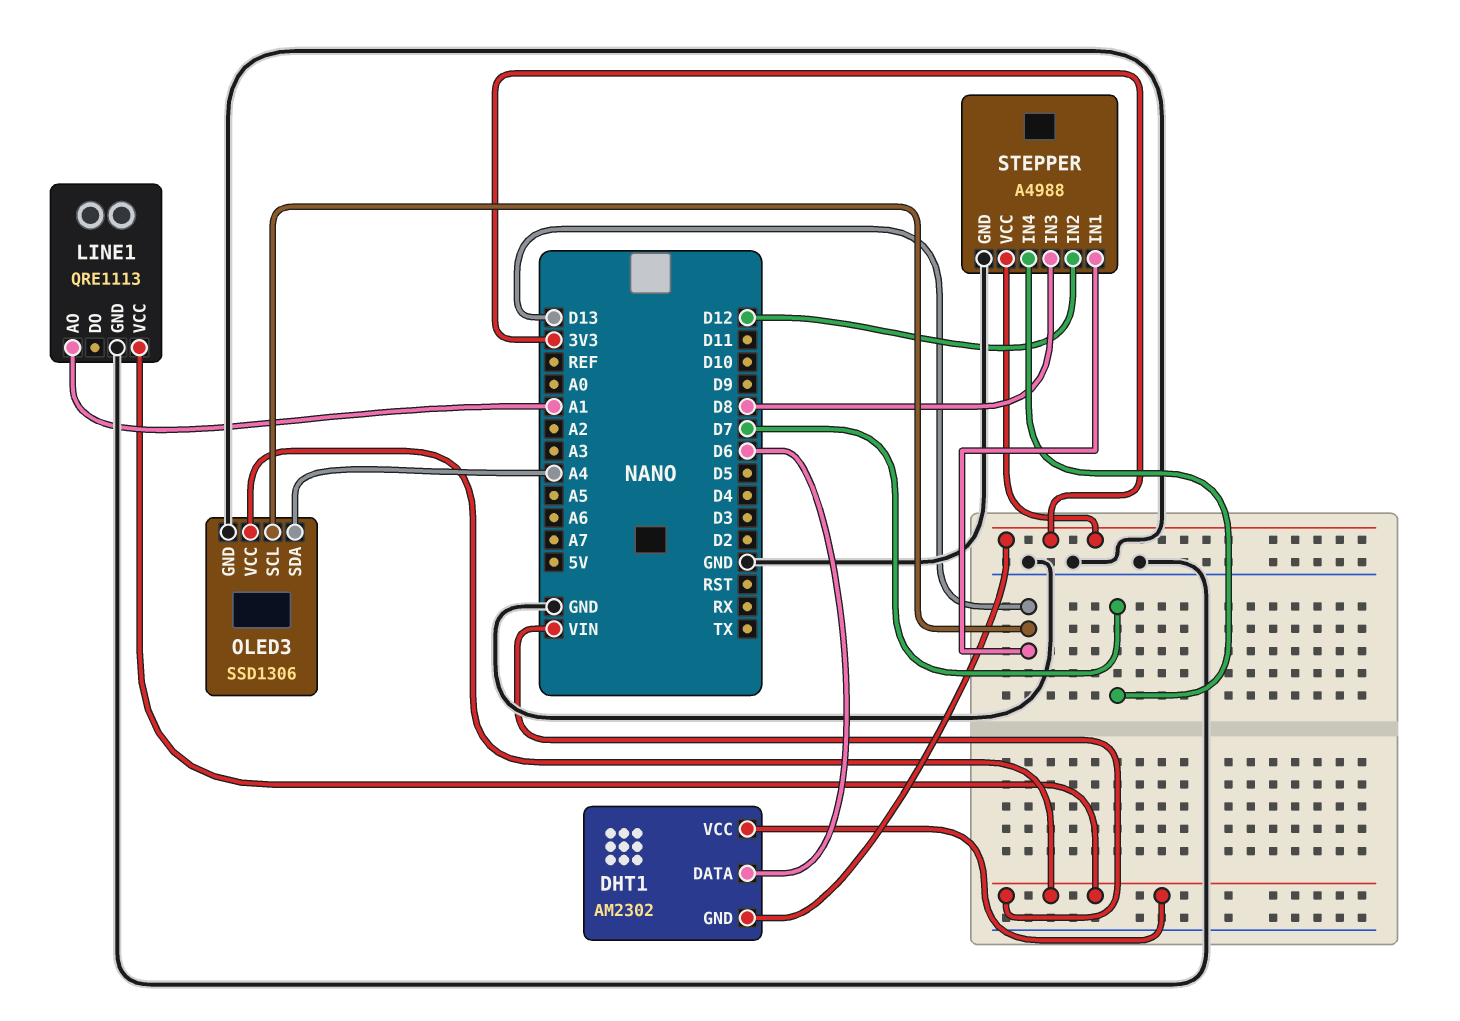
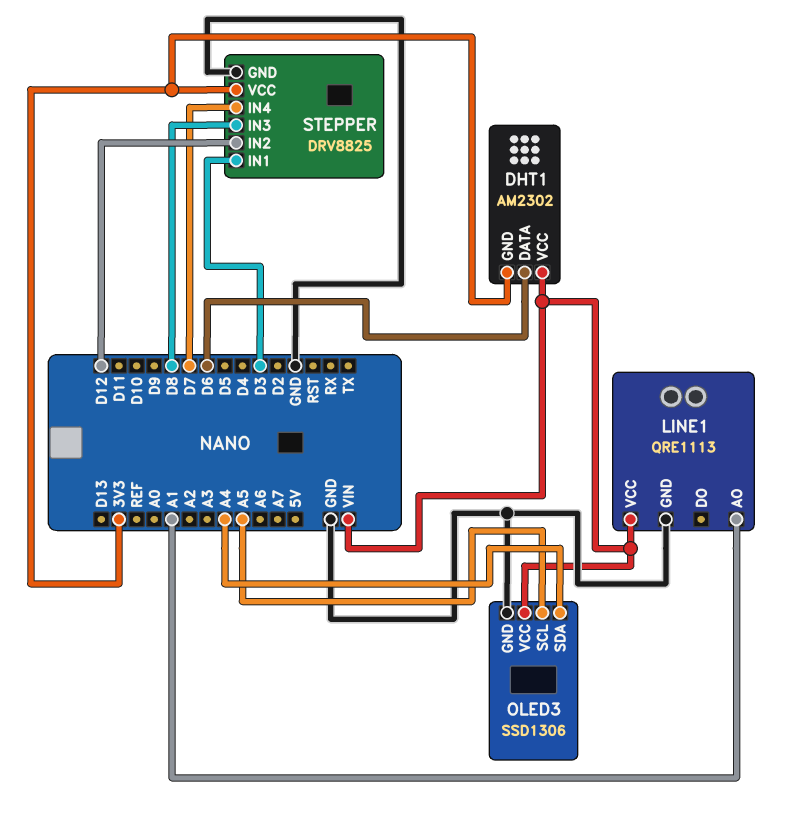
OLED3 pin SCL: D13 -> A5
STEPPER: A4988 -> DRV8825
STEPPER pin IN1: D13 -> D3

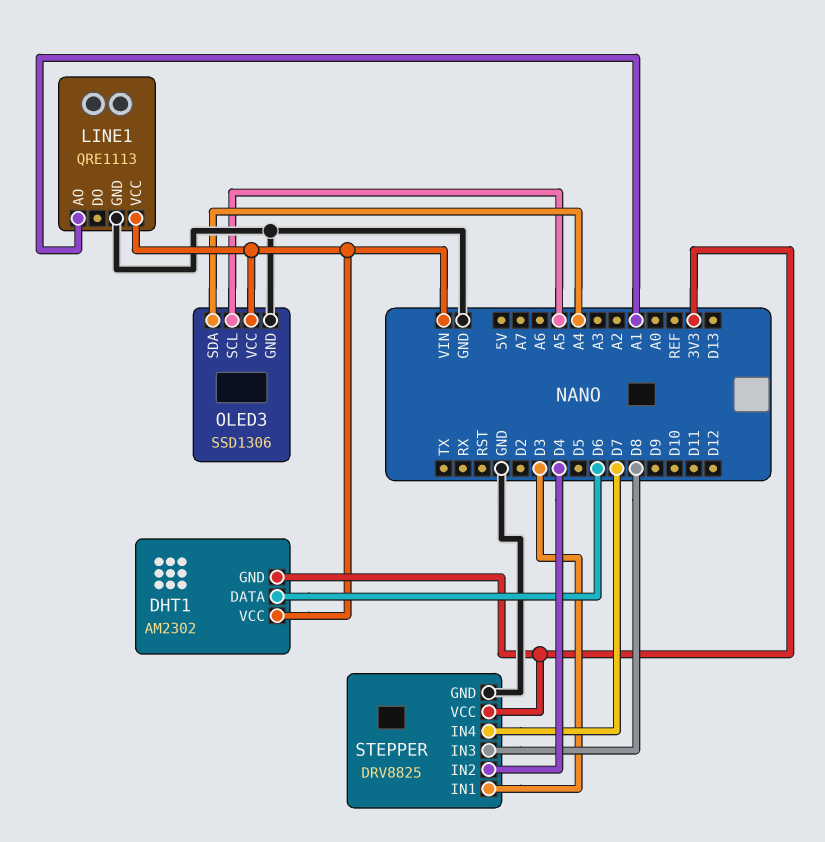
STEPPER pin IN2: D12 -> D4

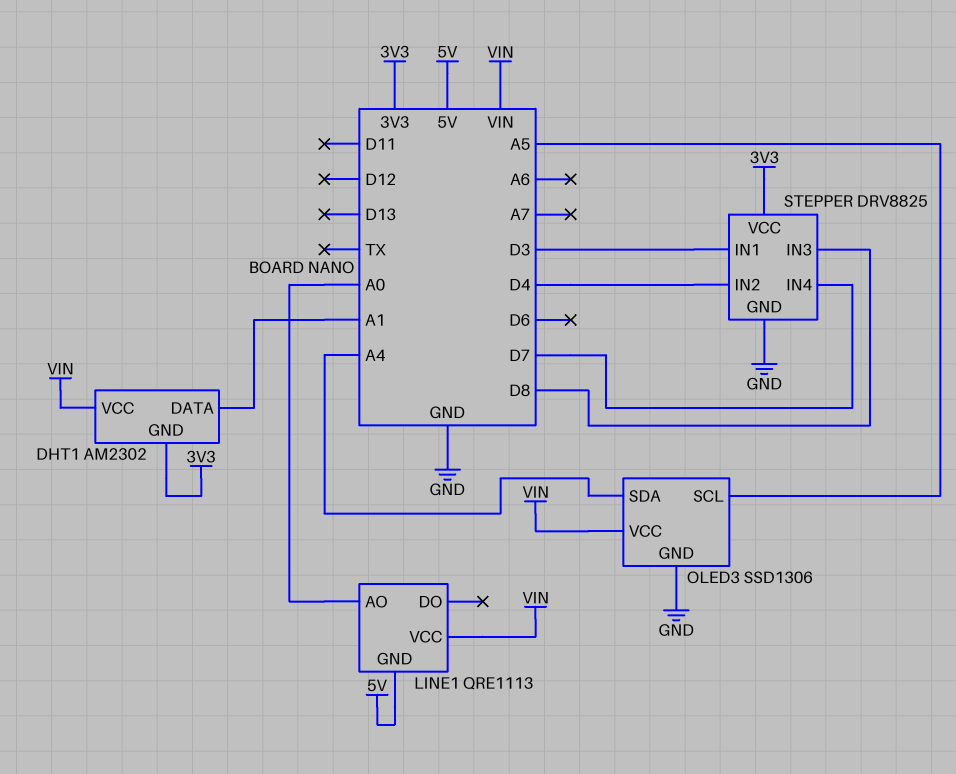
DHT1 pin DATA: D6 -> A1
LINE1 pin AO: A1 -> A0
LINE1 pin GND: GND -> 5V

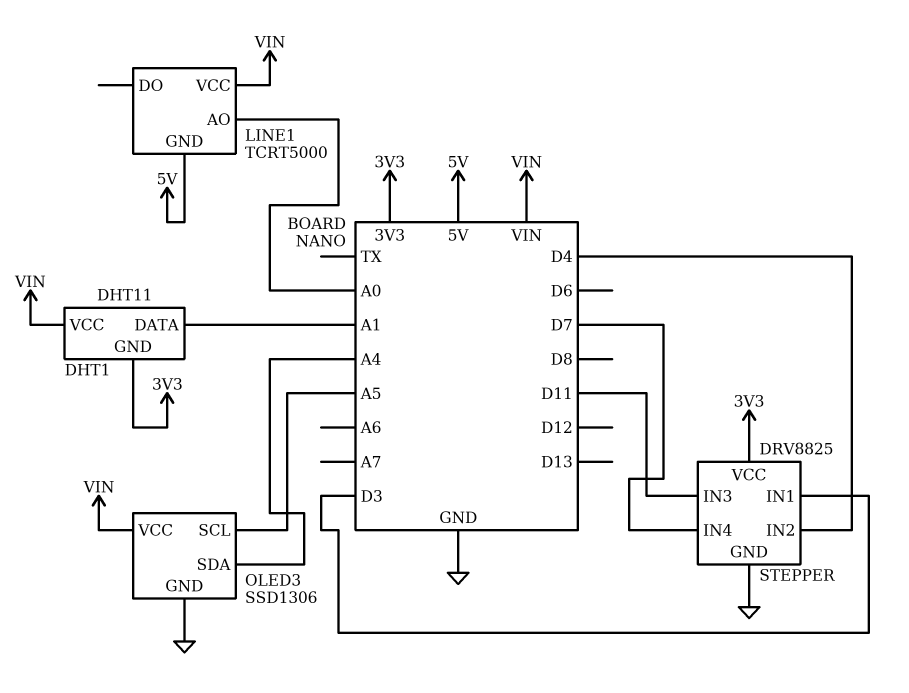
DHT1: AM2302 -> DHT11
LINE1: QRE1113 -> TCRT5000
STEPPER pin IN3: D8 -> D11

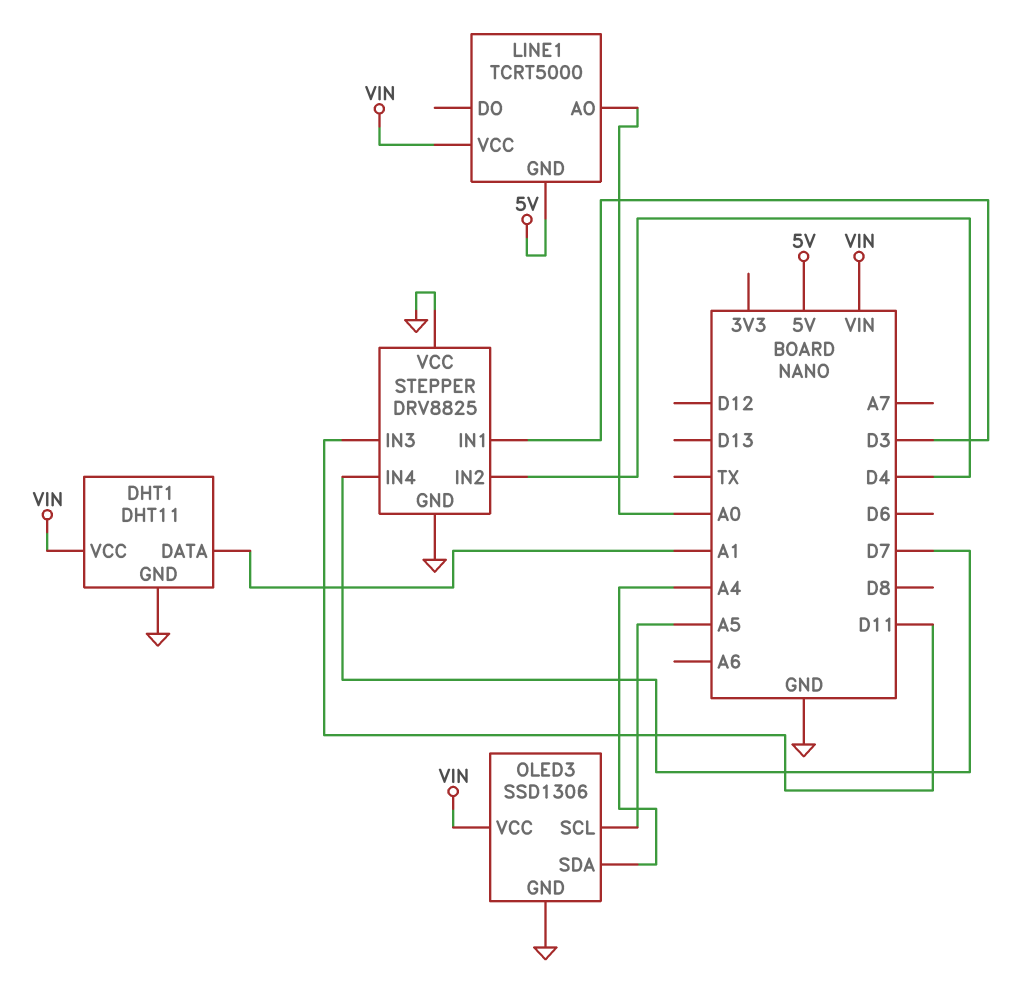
DHT1 pin GND: 3V3 -> GND
STEPPER pin VCC: 3V3 -> GND

